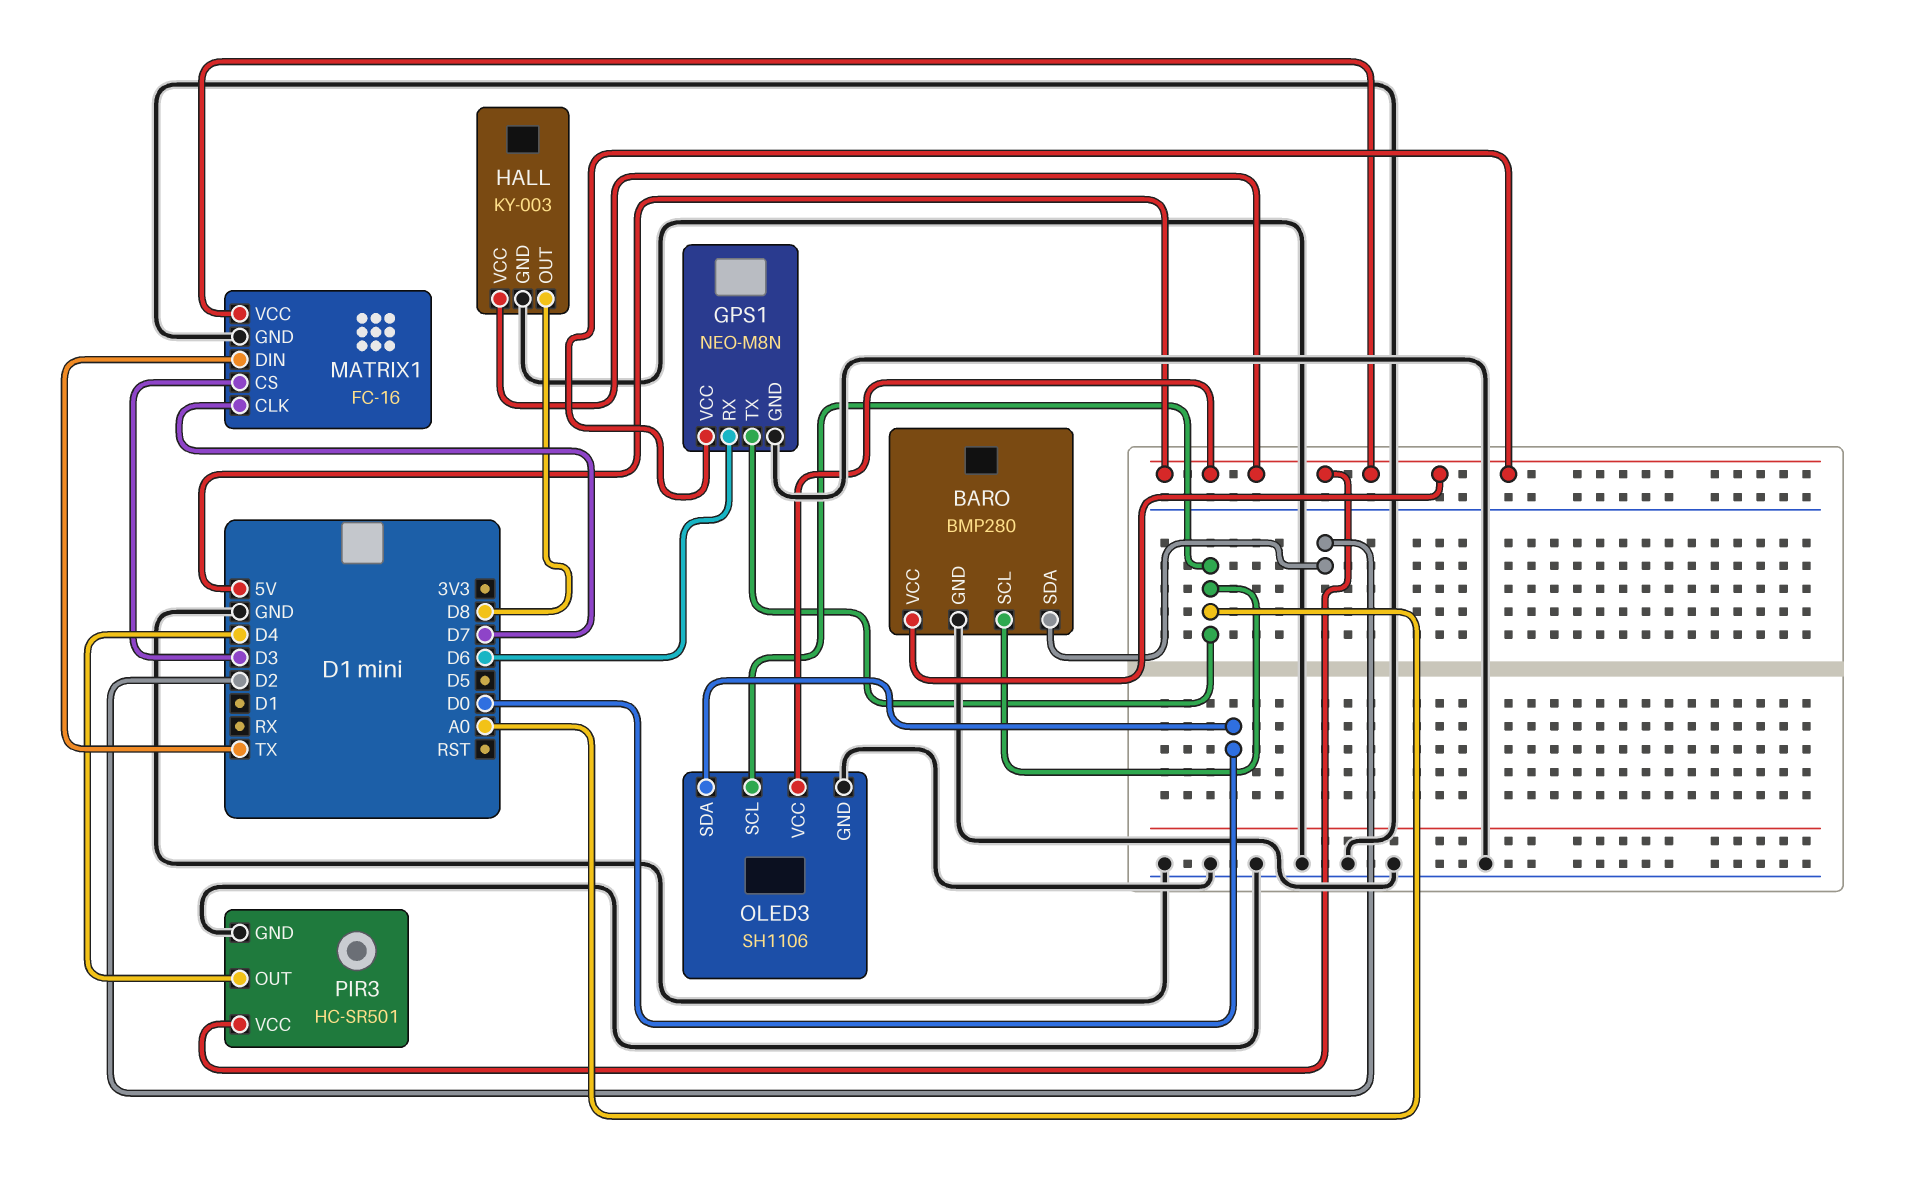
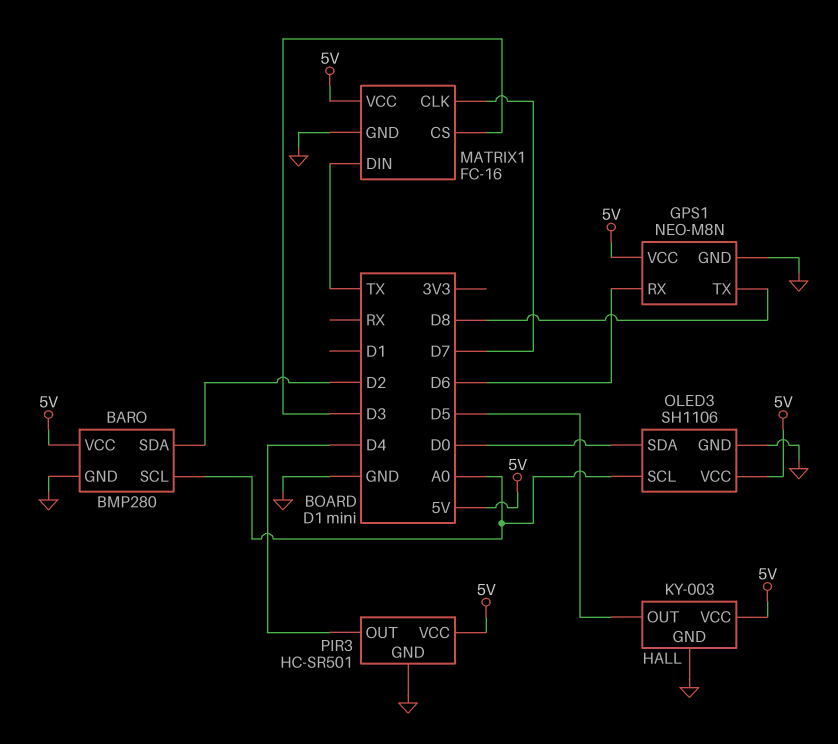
GPS1 pin TX: A0 -> D8
HALL pin OUT: D8 -> D5

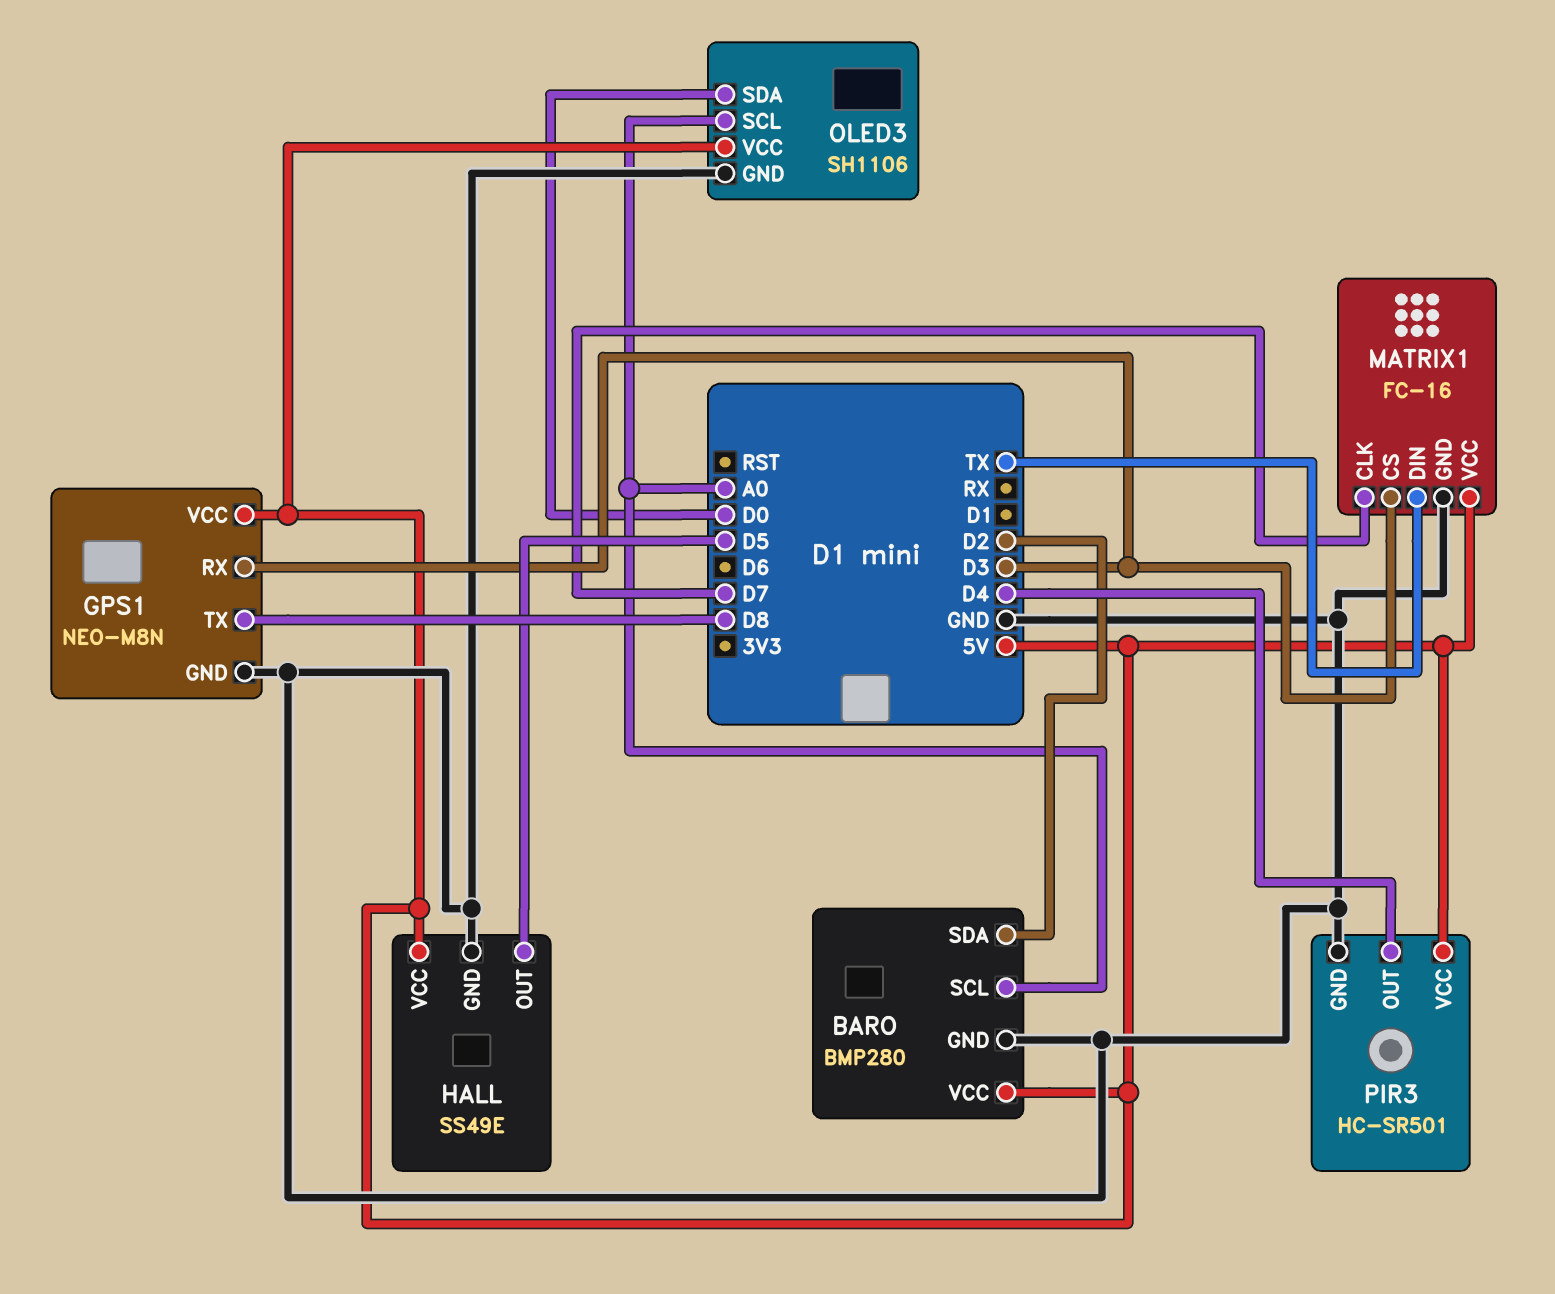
GPS1 pin RX: D6 -> D3
HALL: KY-003 -> SS49E

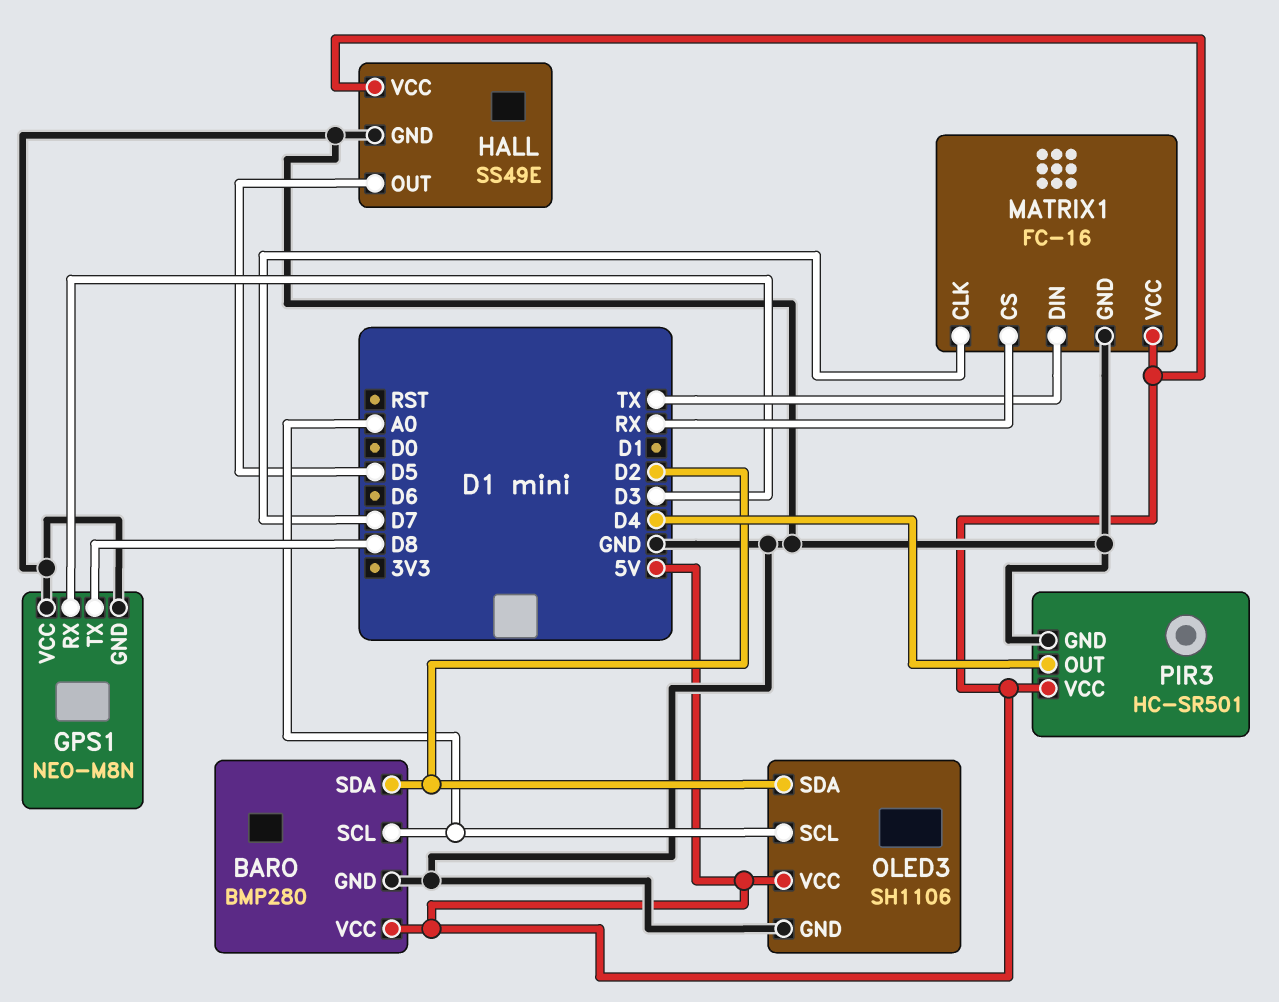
GPS1 pin VCC: 5V -> GND
MATRIX1 pin CS: D3 -> RX
OLED3 pin SDA: D0 -> D2

